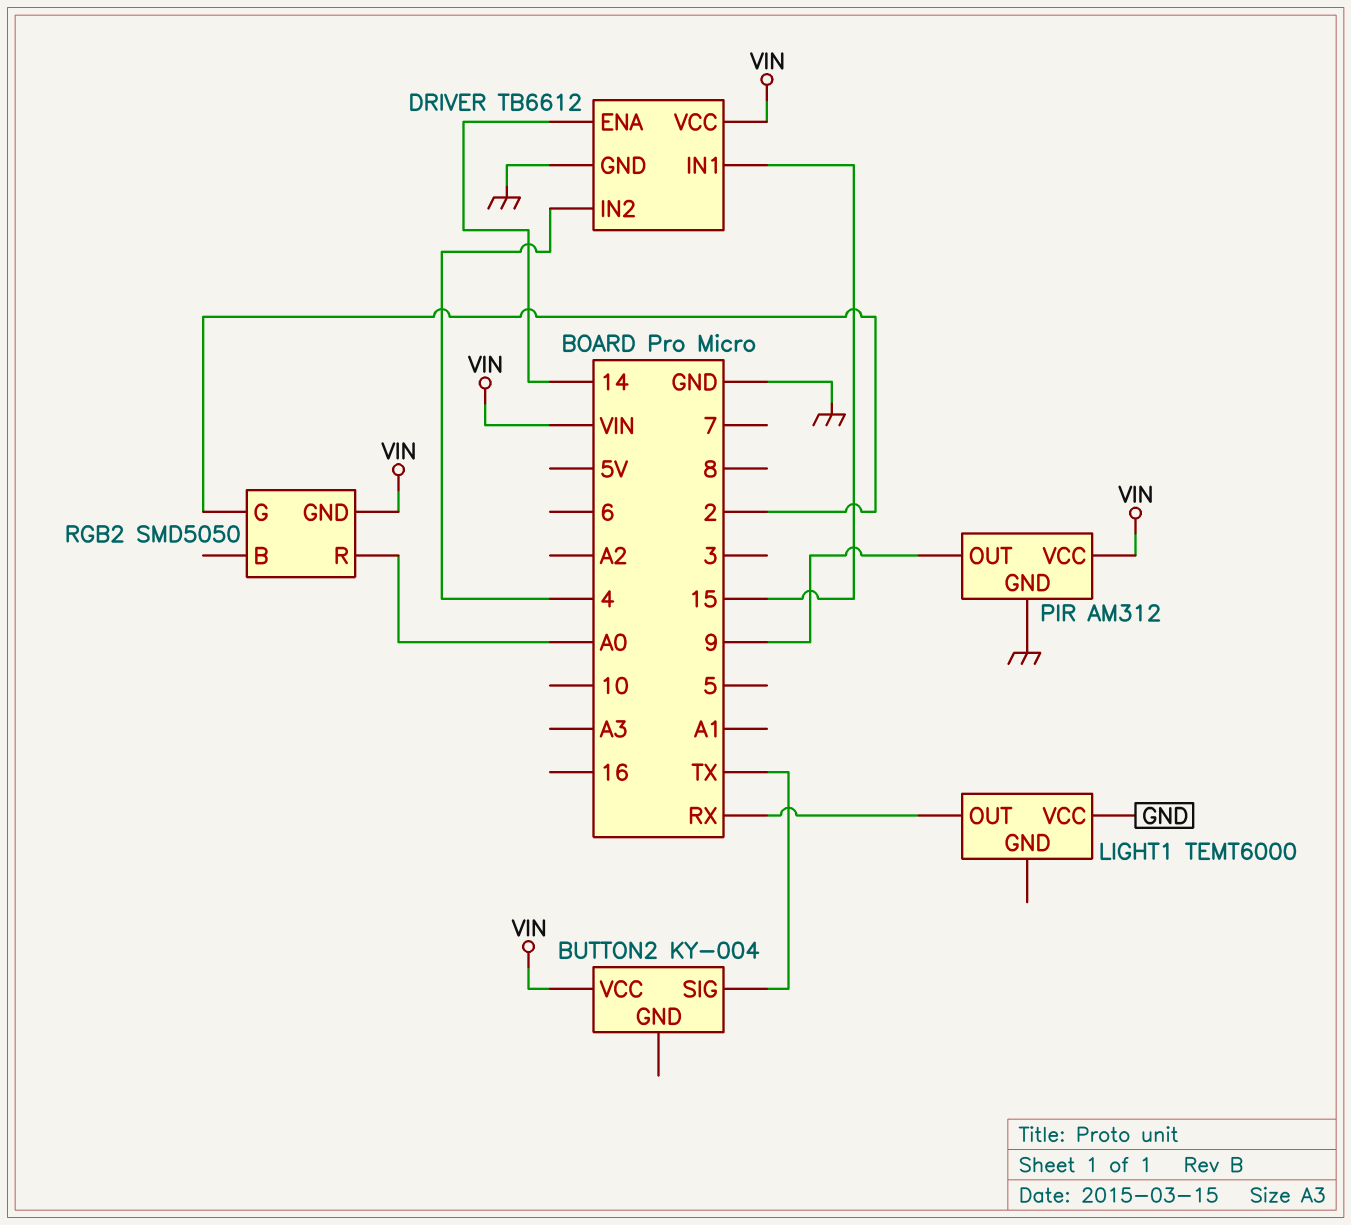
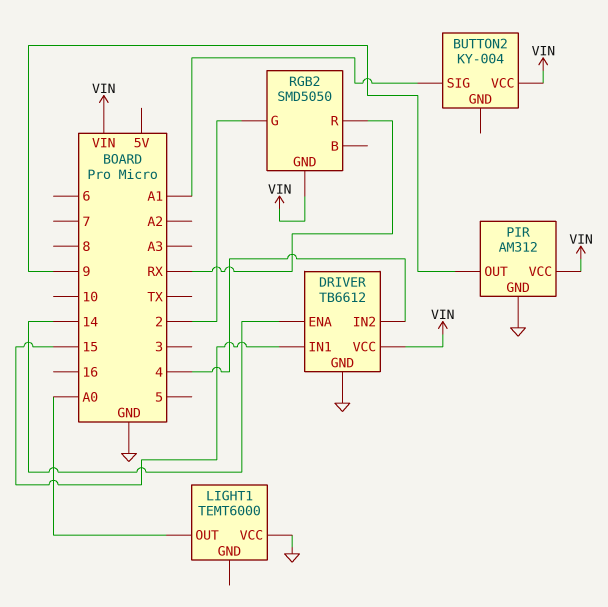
BUTTON2 pin SIG: TX -> A1
LIGHT1 pin OUT: RX -> A0
RGB2 pin R: A0 -> RX

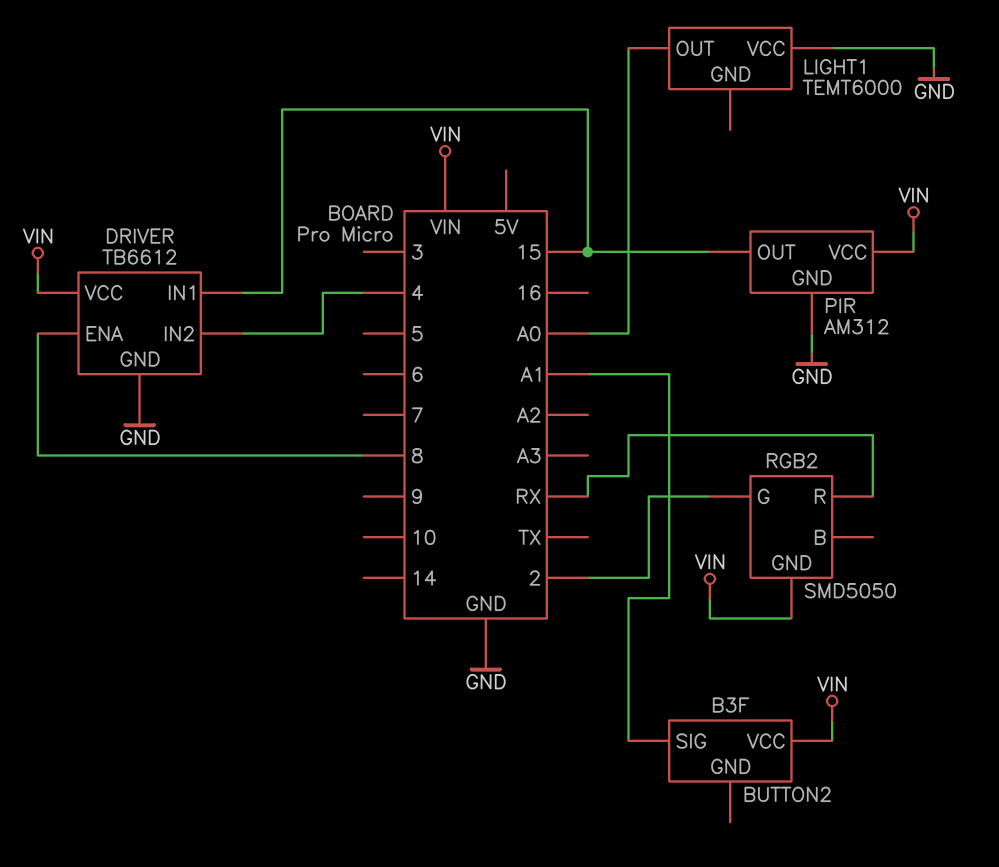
BUTTON2: KY-004 -> B3F
DRIVER pin ENA: 14 -> 8
PIR pin OUT: 9 -> 15

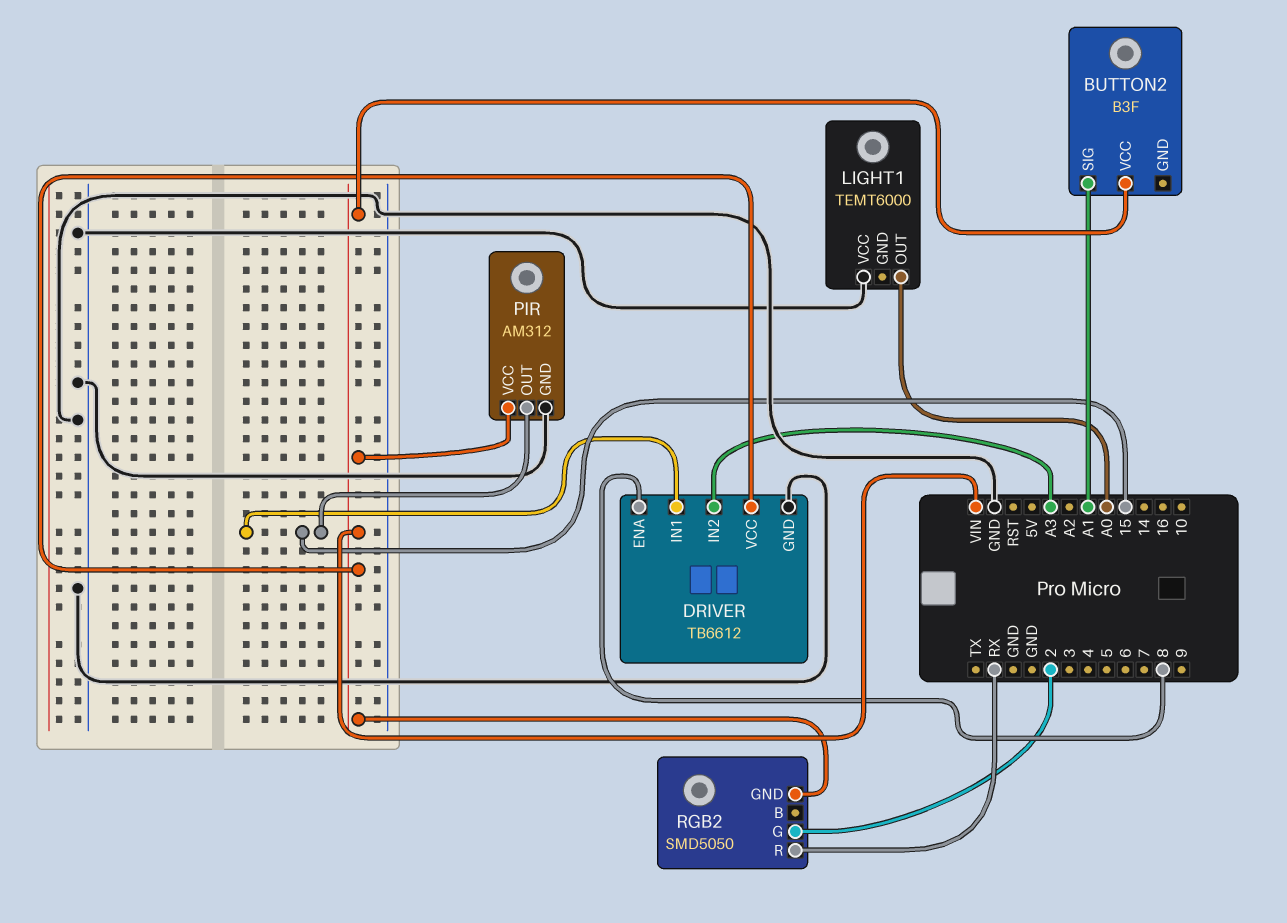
DRIVER pin IN2: 4 -> A3

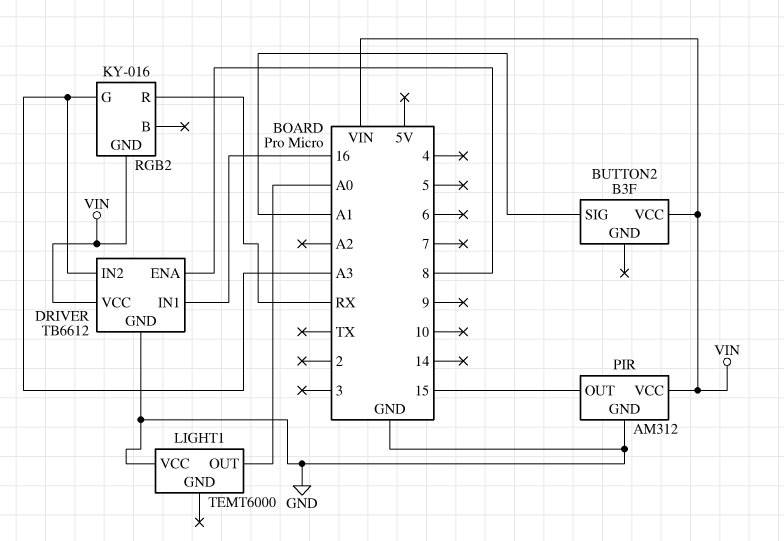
DRIVER pin IN1: 15 -> 16
RGB2: SMD5050 -> KY-016
RGB2 pin G: 2 -> A3

